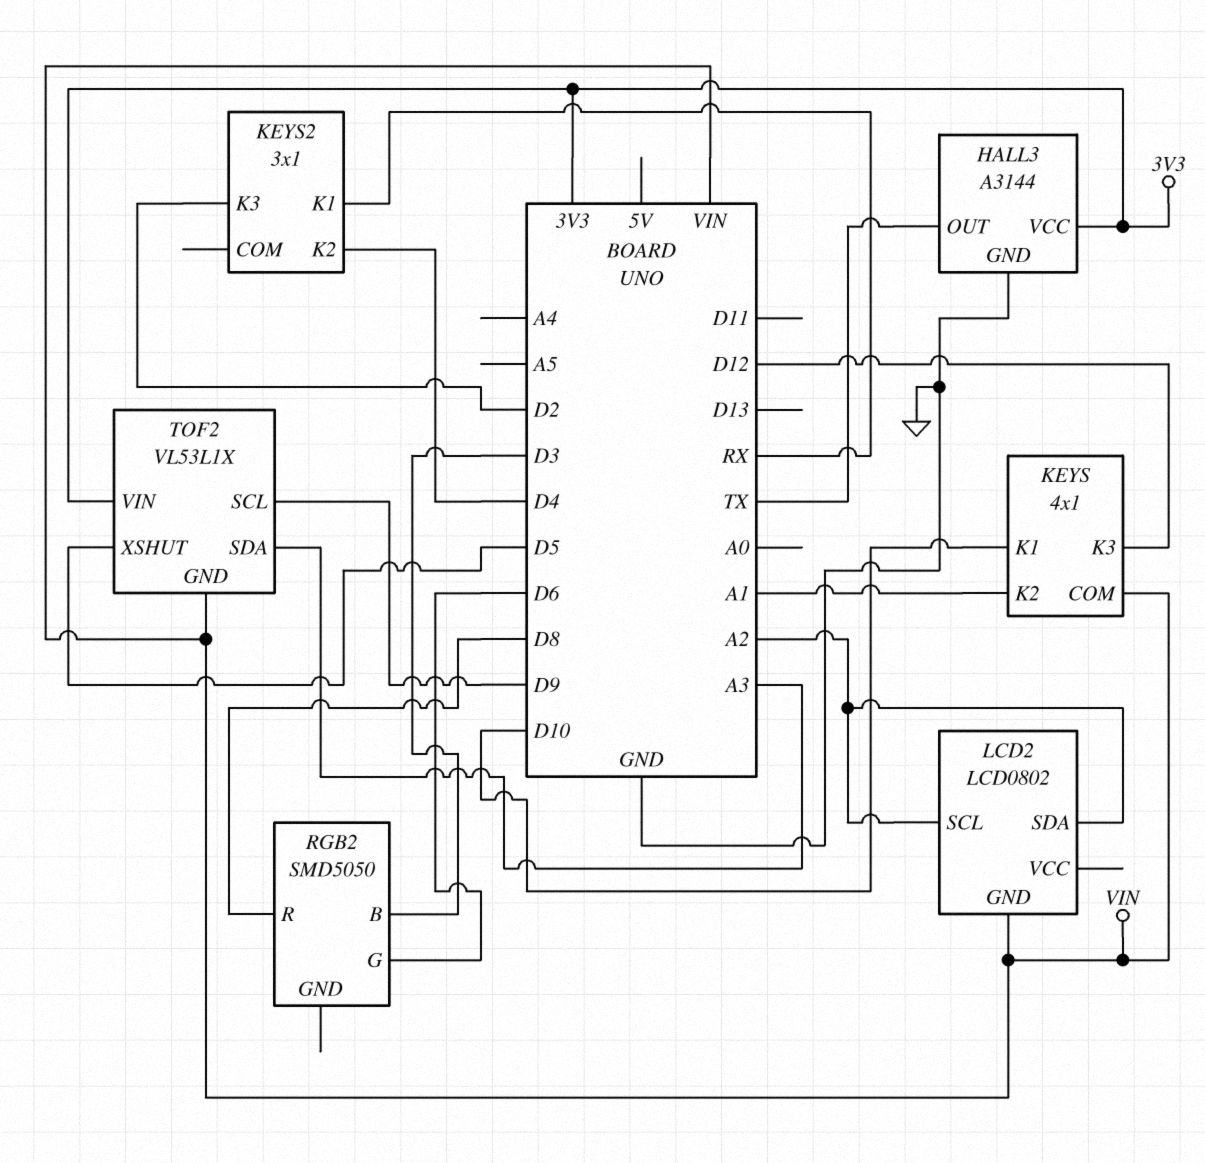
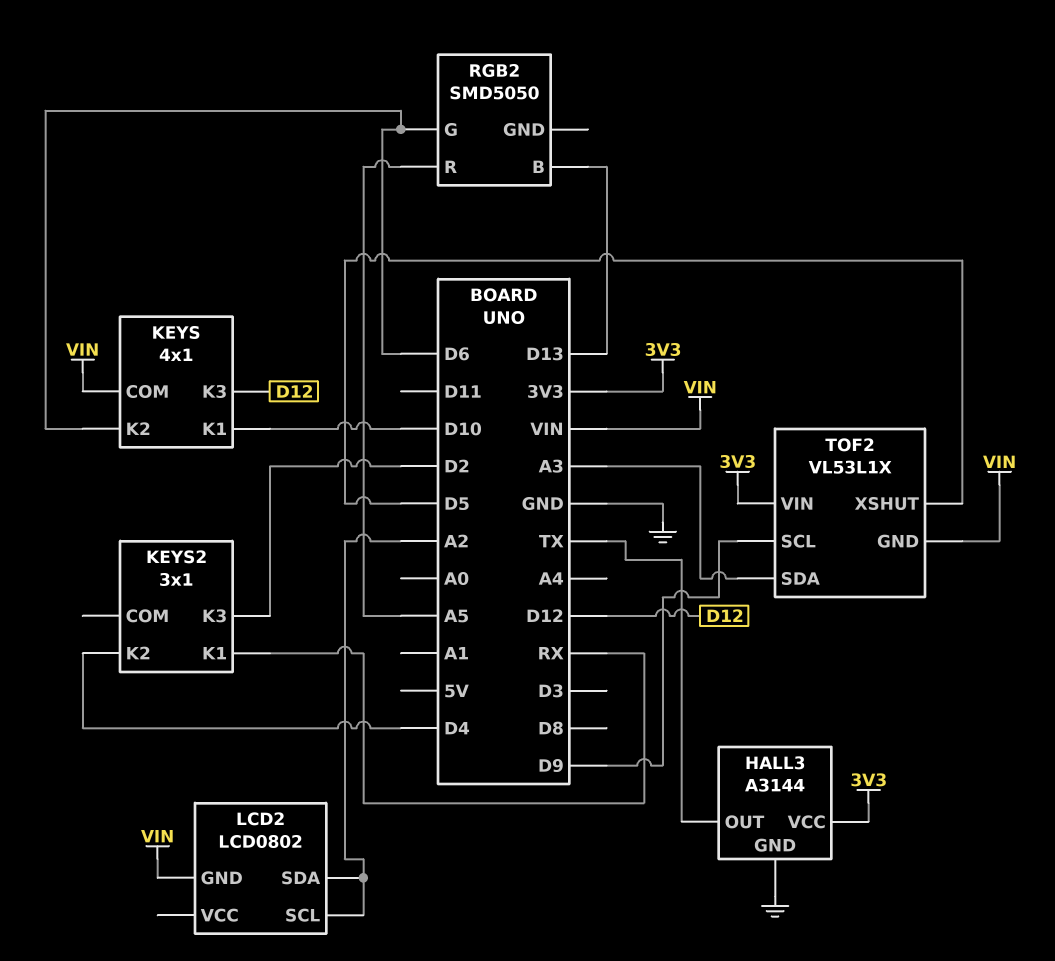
KEYS pin K2: A1 -> D6
RGB2 pin B: D3 -> D13
RGB2 pin R: D8 -> A5

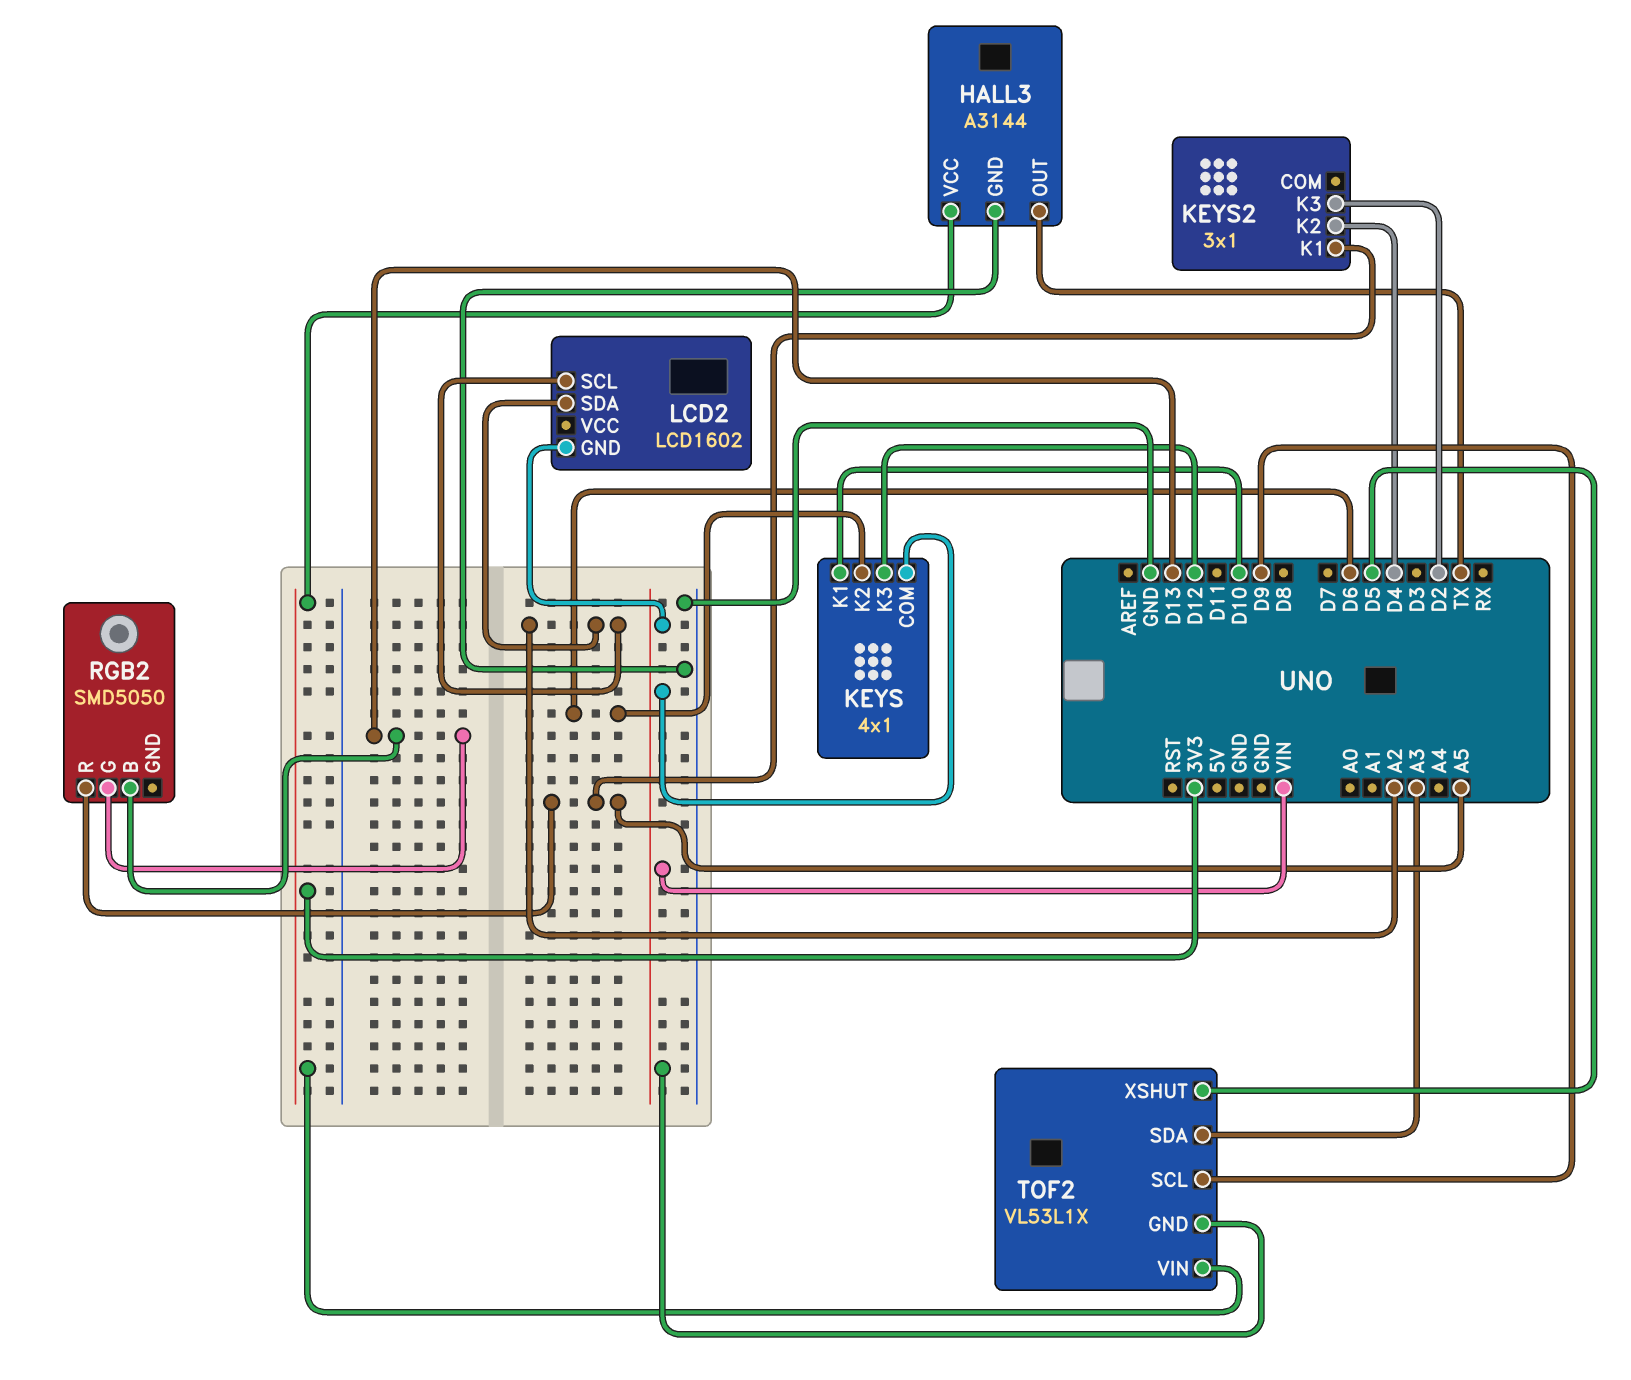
KEYS2 pin K1: RX -> A5
LCD2: LCD0802 -> LCD1602
RGB2 pin G: D6 -> D13

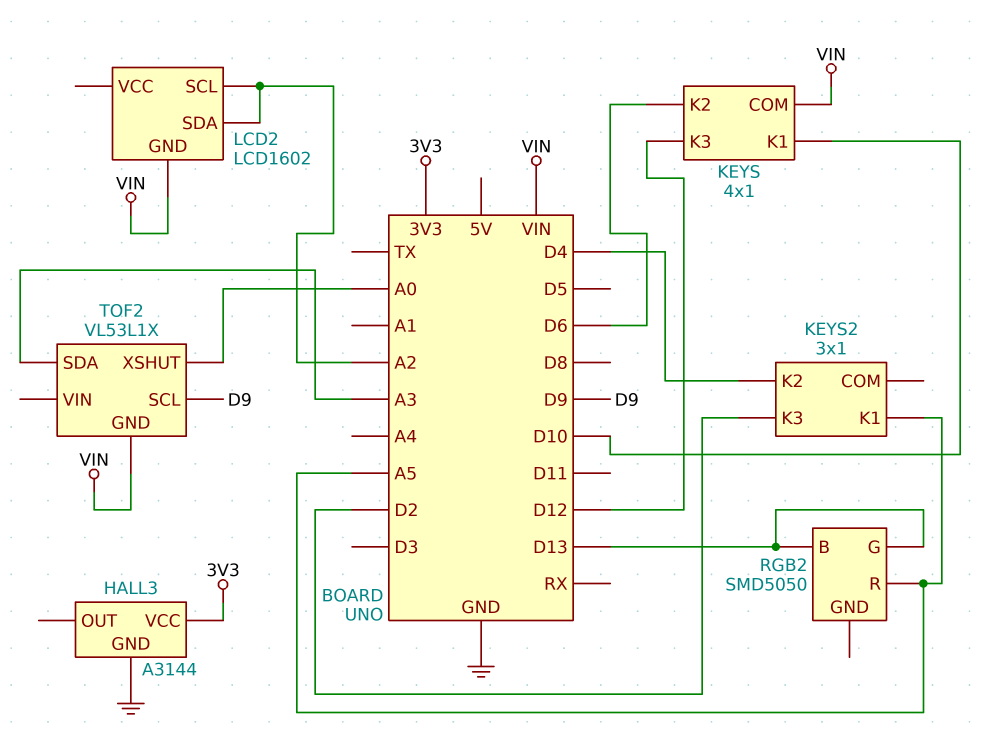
HALL3 pin OUT: TX -> none
TOF2 pin VIN: 3V3 -> none
TOF2 pin XSHUT: D5 -> A0

